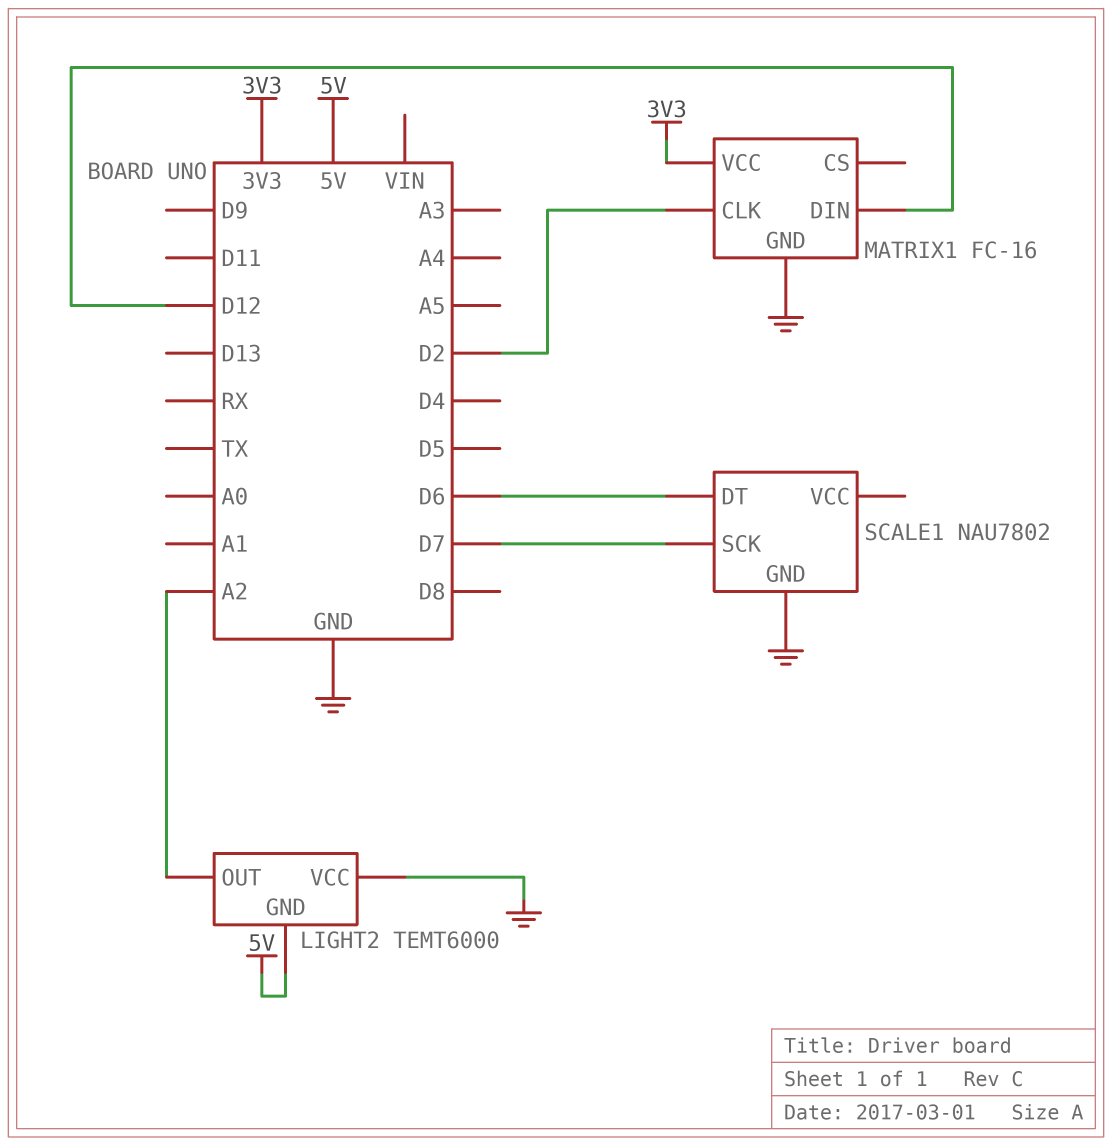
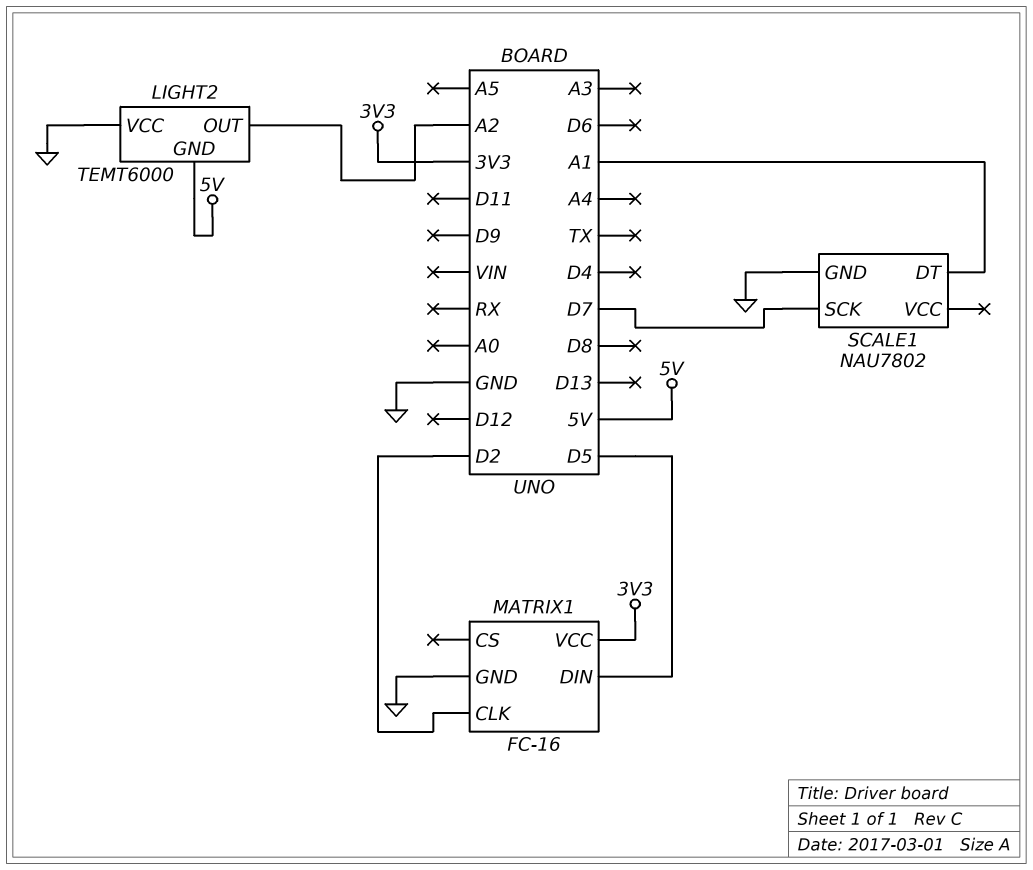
MATRIX1 pin DIN: D12 -> D5
SCALE1 pin DT: D6 -> A1

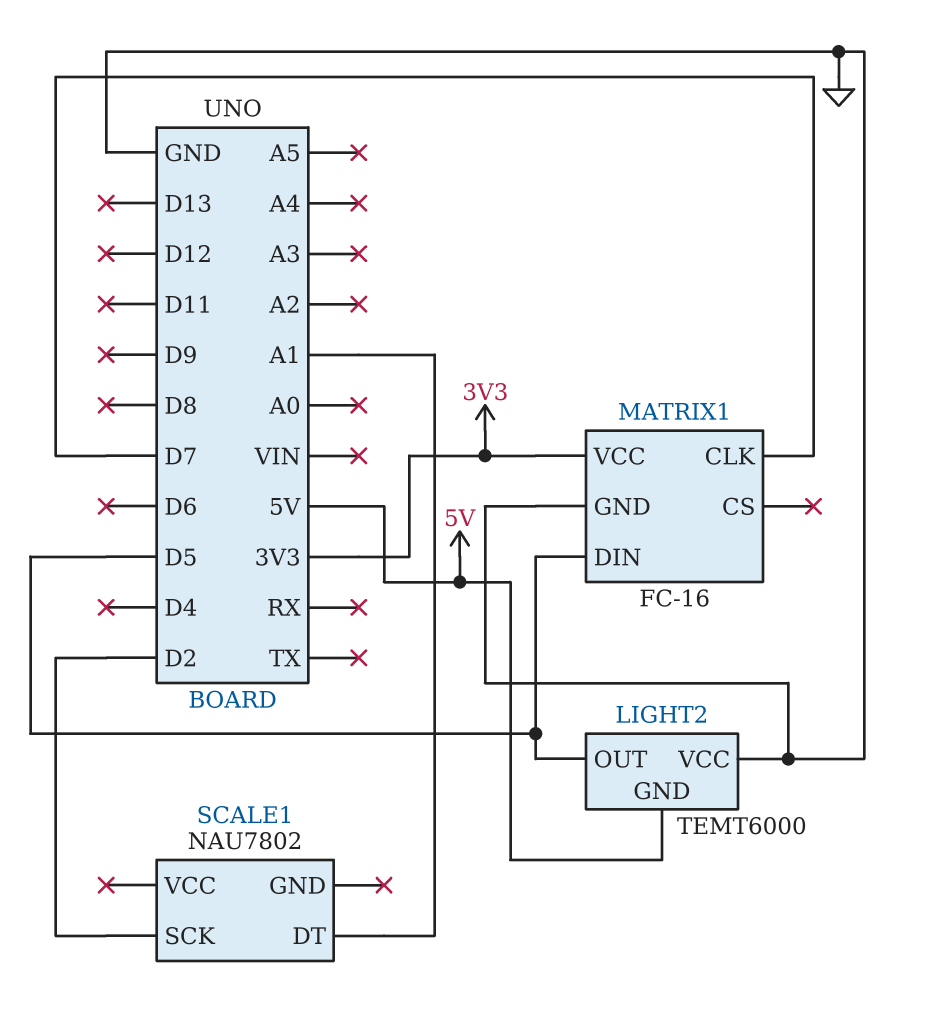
LIGHT2 pin OUT: A2 -> D5
MATRIX1 pin CLK: D2 -> D7
SCALE1 pin GND: GND -> none
SCALE1 pin SCK: D7 -> D2

